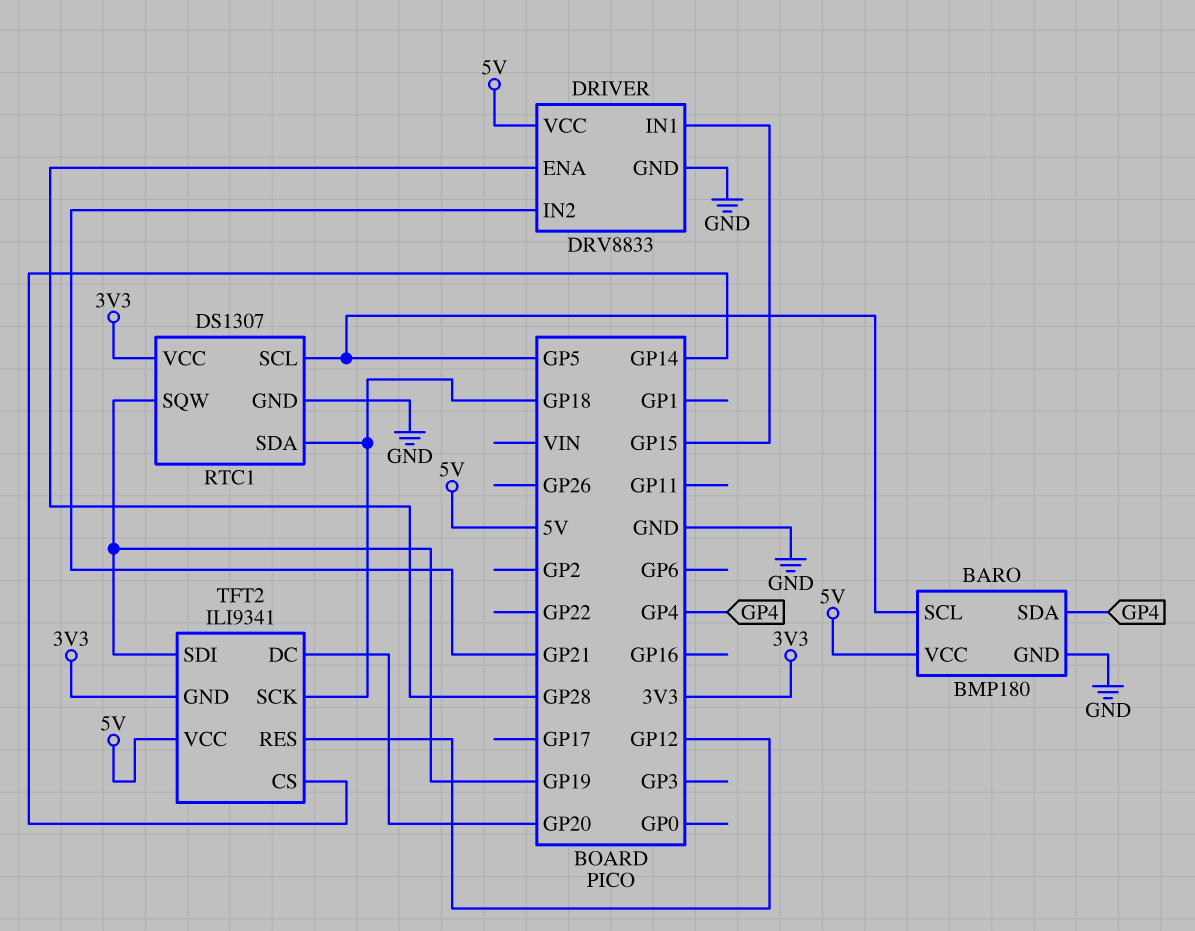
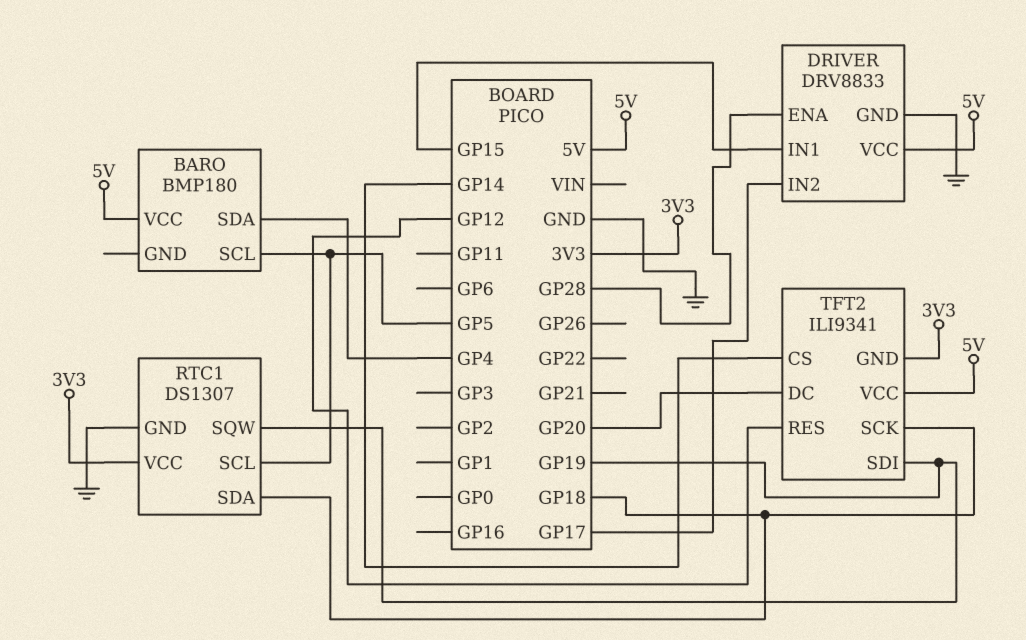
BARO pin GND: GND -> none
DRIVER pin IN2: GP21 -> GP17

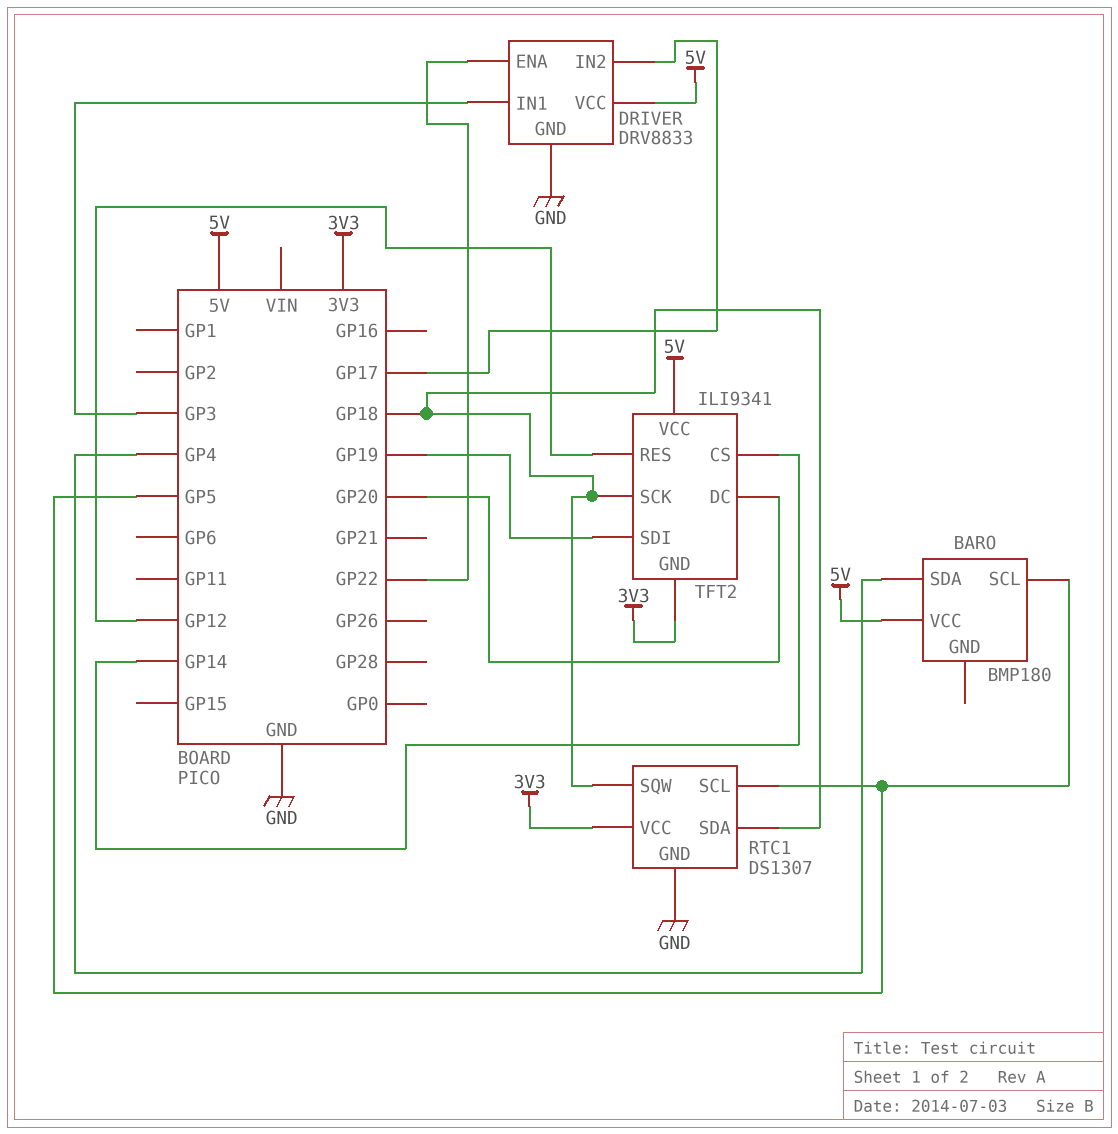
DRIVER pin ENA: GP28 -> GP22
DRIVER pin IN1: GP15 -> GP3
RTC1 pin SQW: GP19 -> GP18

